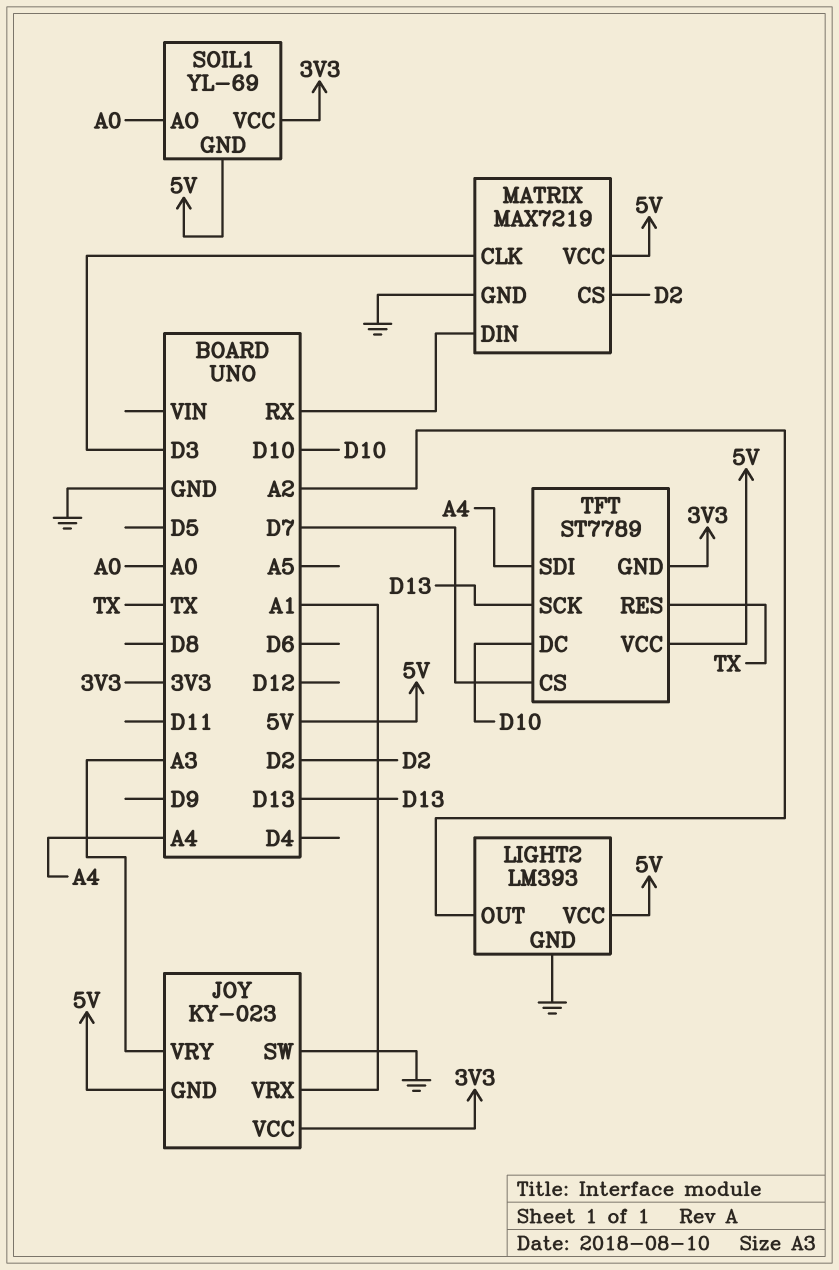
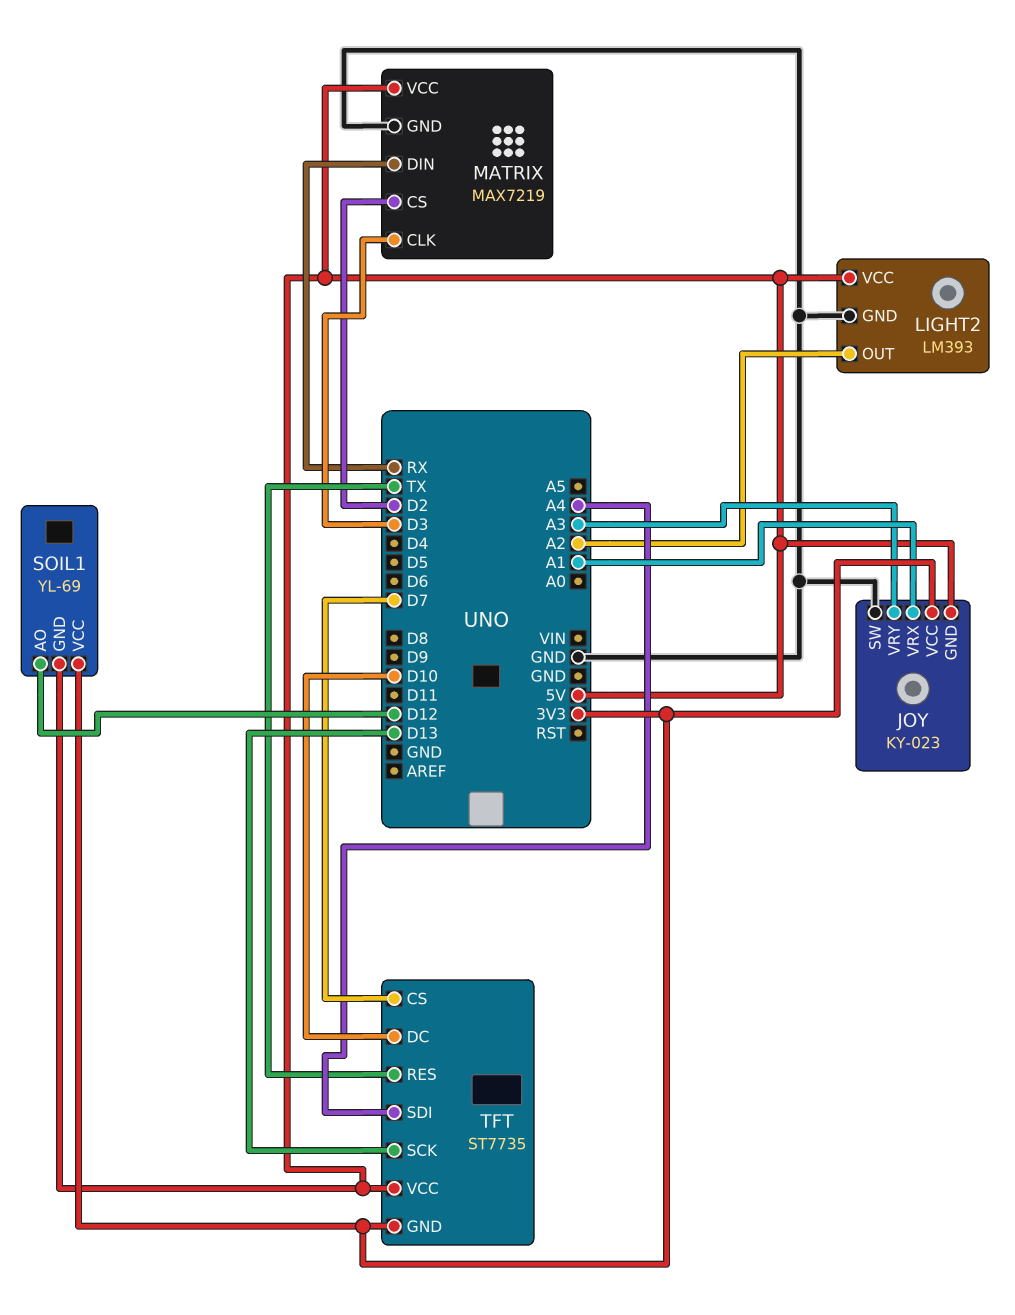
SOIL1 pin AO: A0 -> D12
TFT: ST7789 -> ST7735

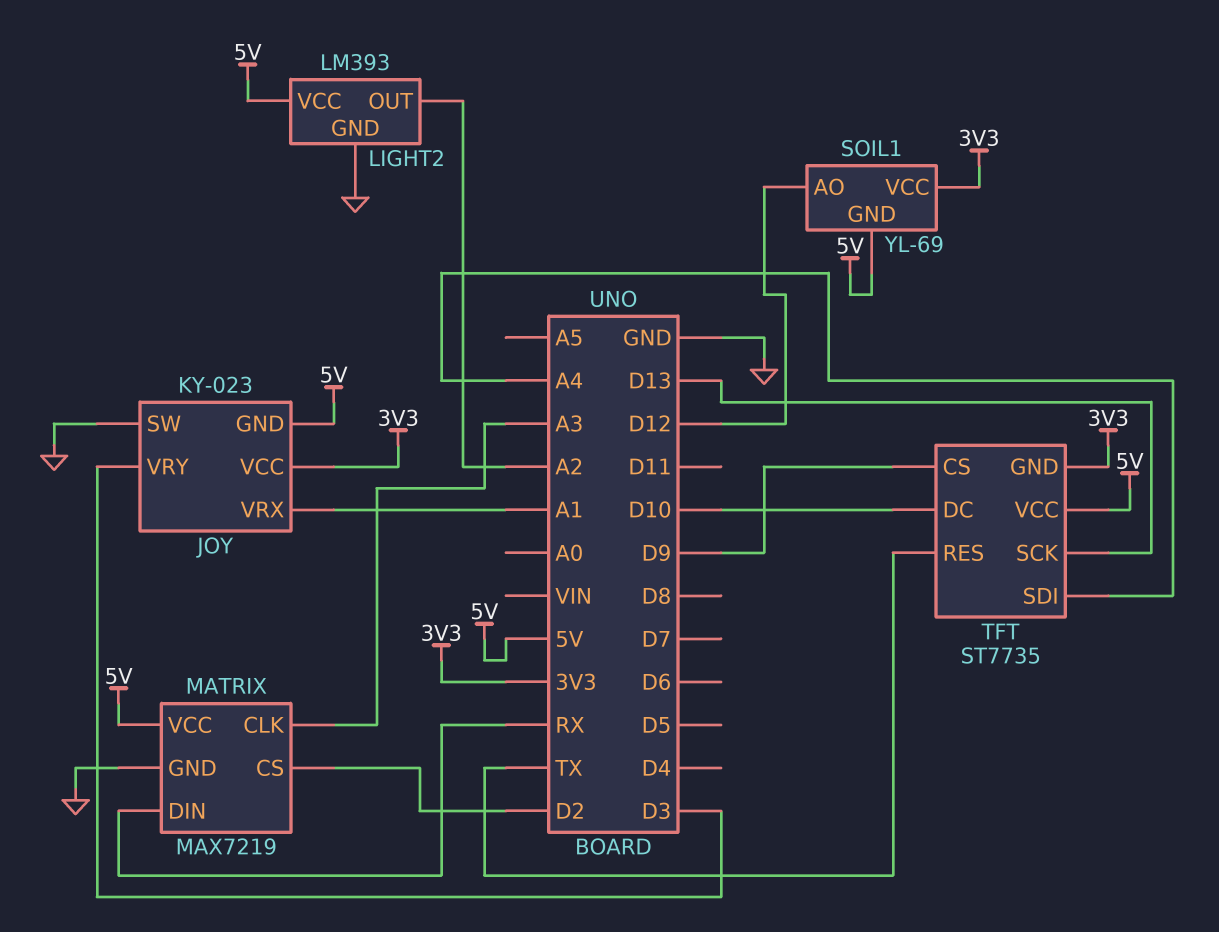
JOY pin VRY: A3 -> D3
MATRIX pin CLK: D3 -> A3
TFT pin CS: D7 -> D9

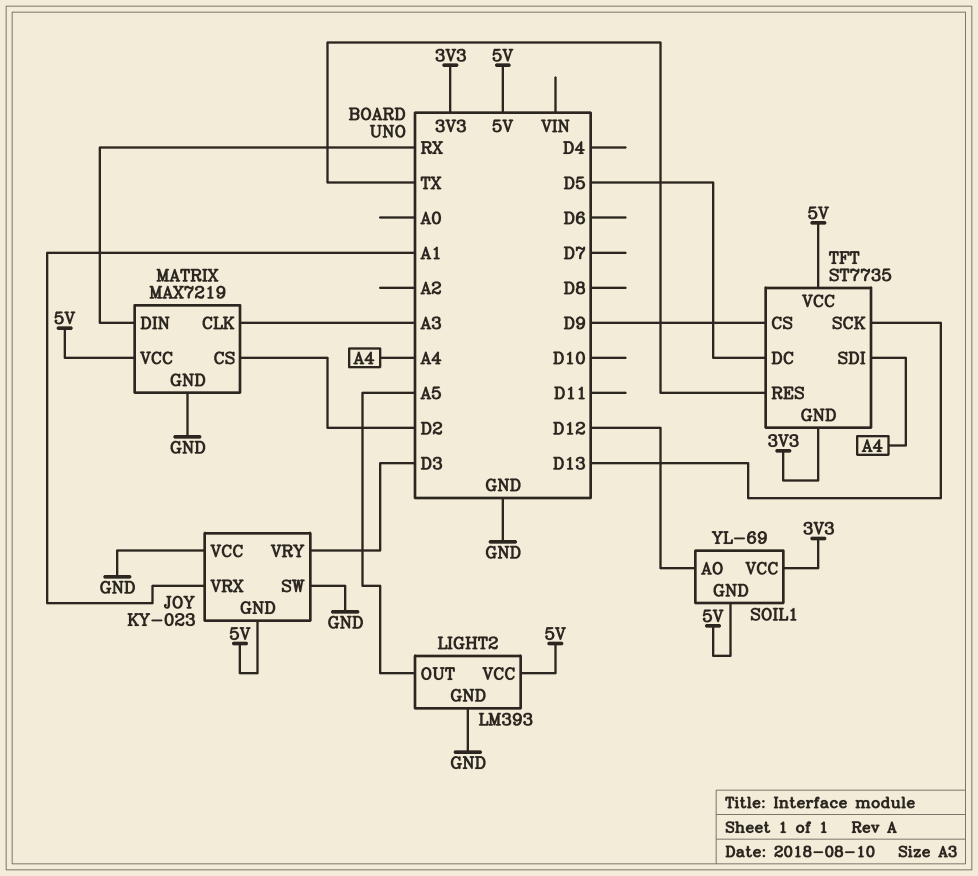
JOY pin VCC: 3V3 -> GND
LIGHT2 pin OUT: A2 -> A5
TFT pin DC: D10 -> D5

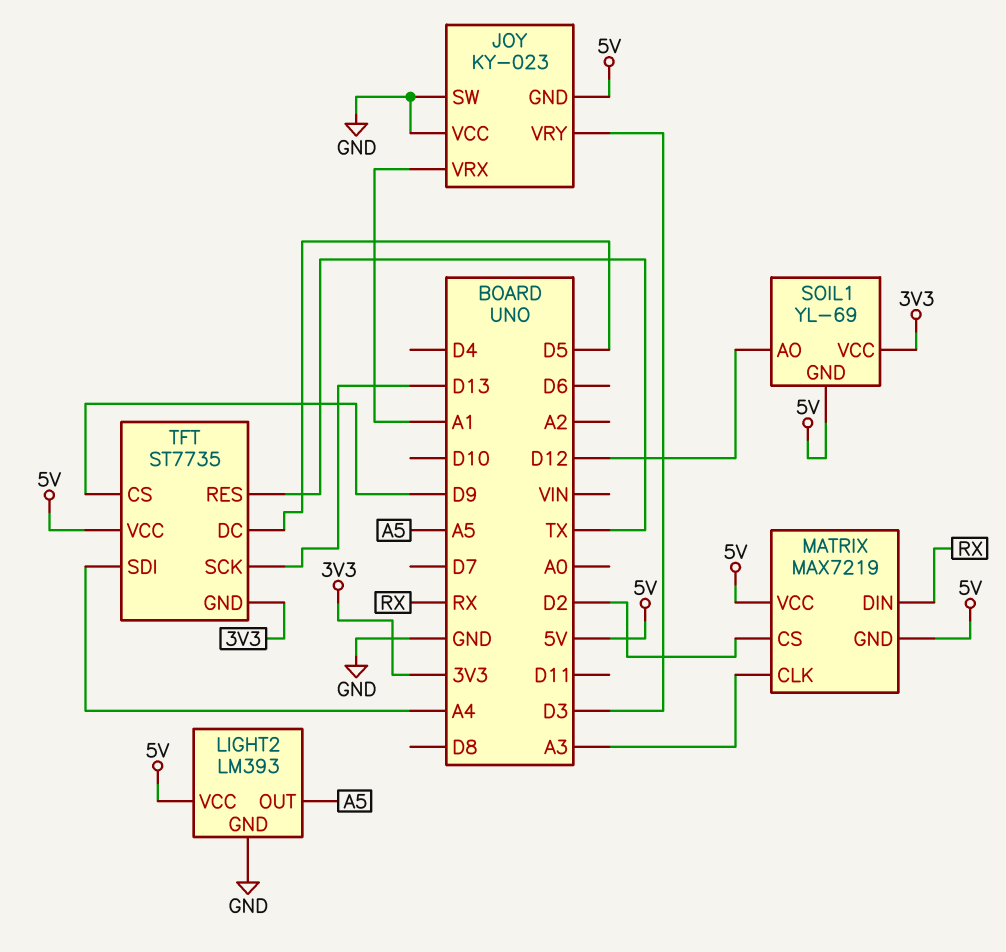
MATRIX pin GND: GND -> 5V

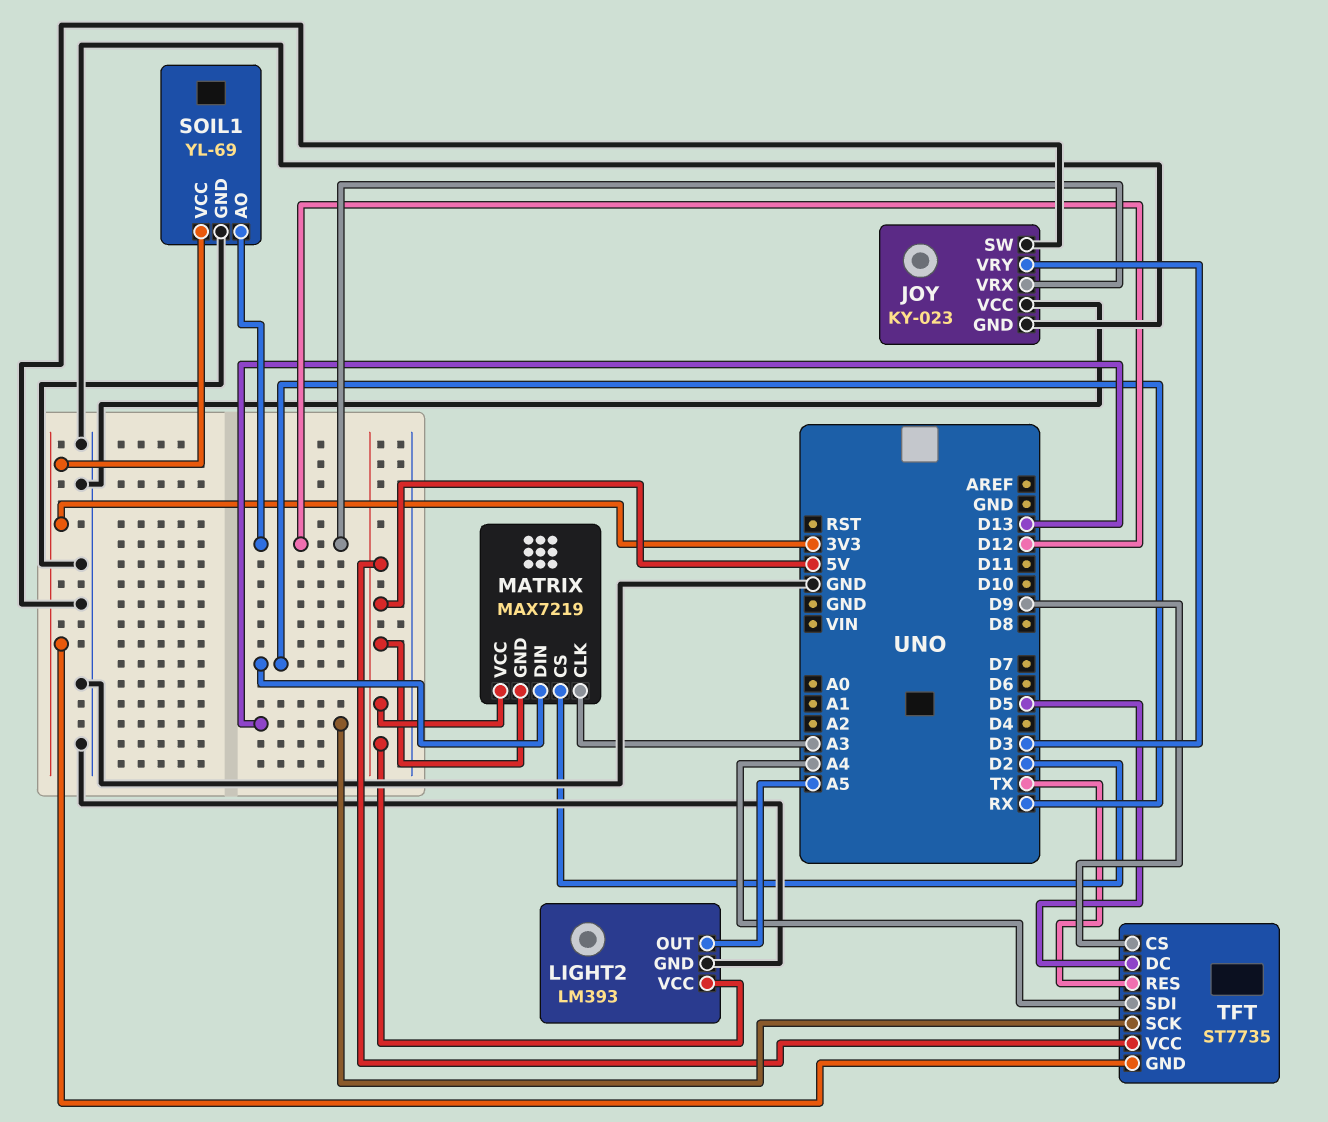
JOY pin GND: 5V -> GND
JOY pin VRX: A1 -> D12
SOIL1 pin GND: 5V -> GND

